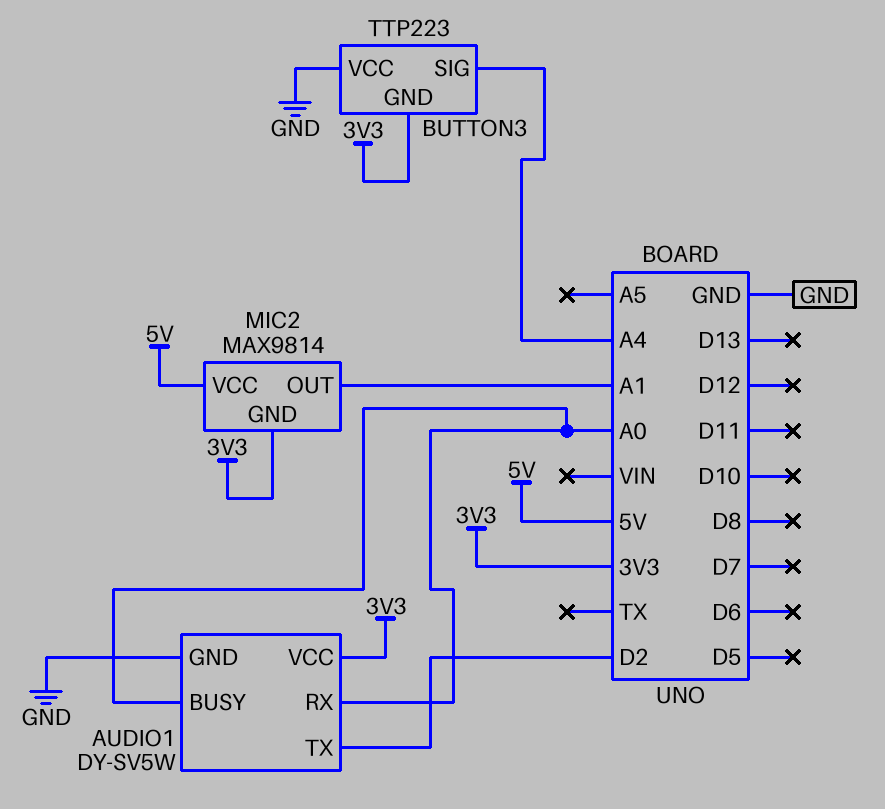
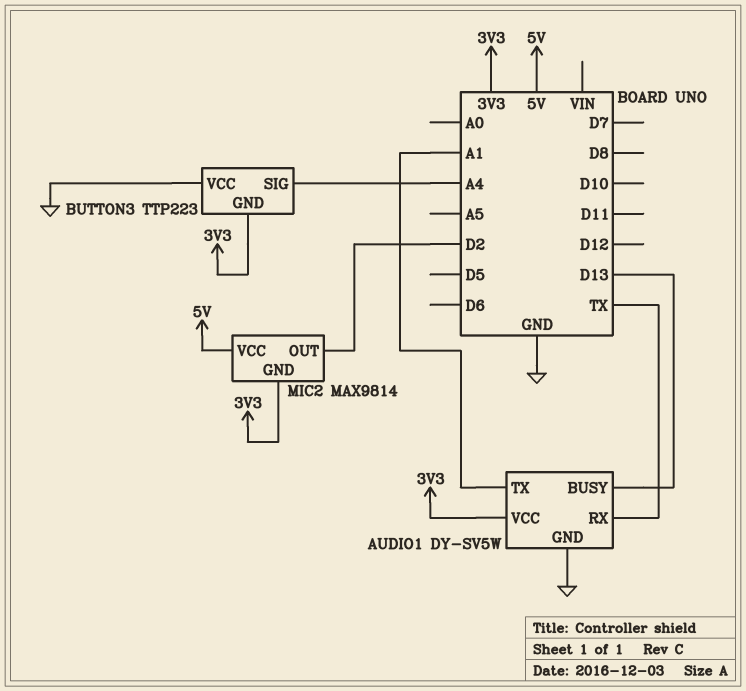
AUDIO1 pin BUSY: A0 -> D13
AUDIO1 pin RX: A0 -> TX
AUDIO1 pin TX: D2 -> A1
MIC2 pin OUT: A1 -> D2

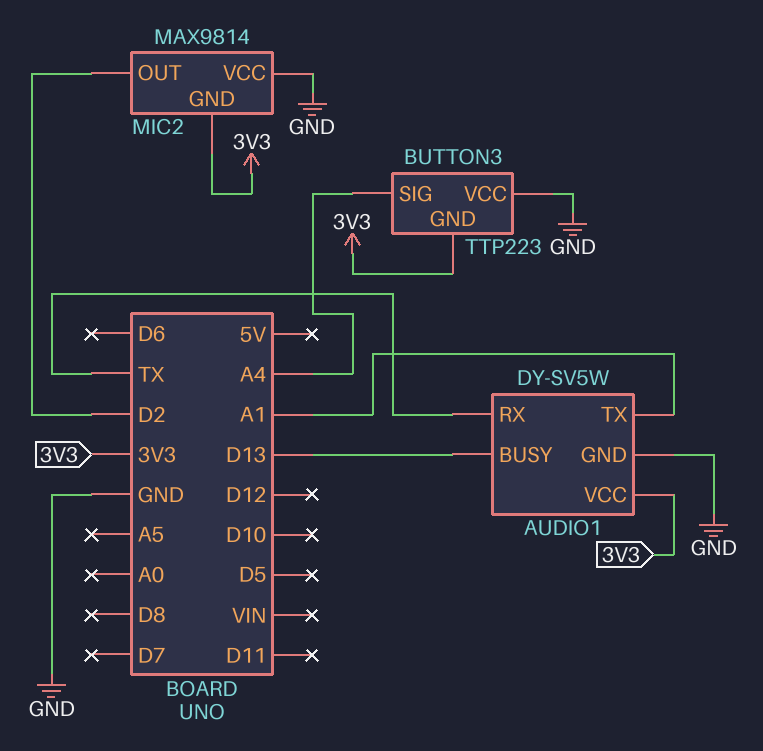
MIC2 pin VCC: 5V -> GND

